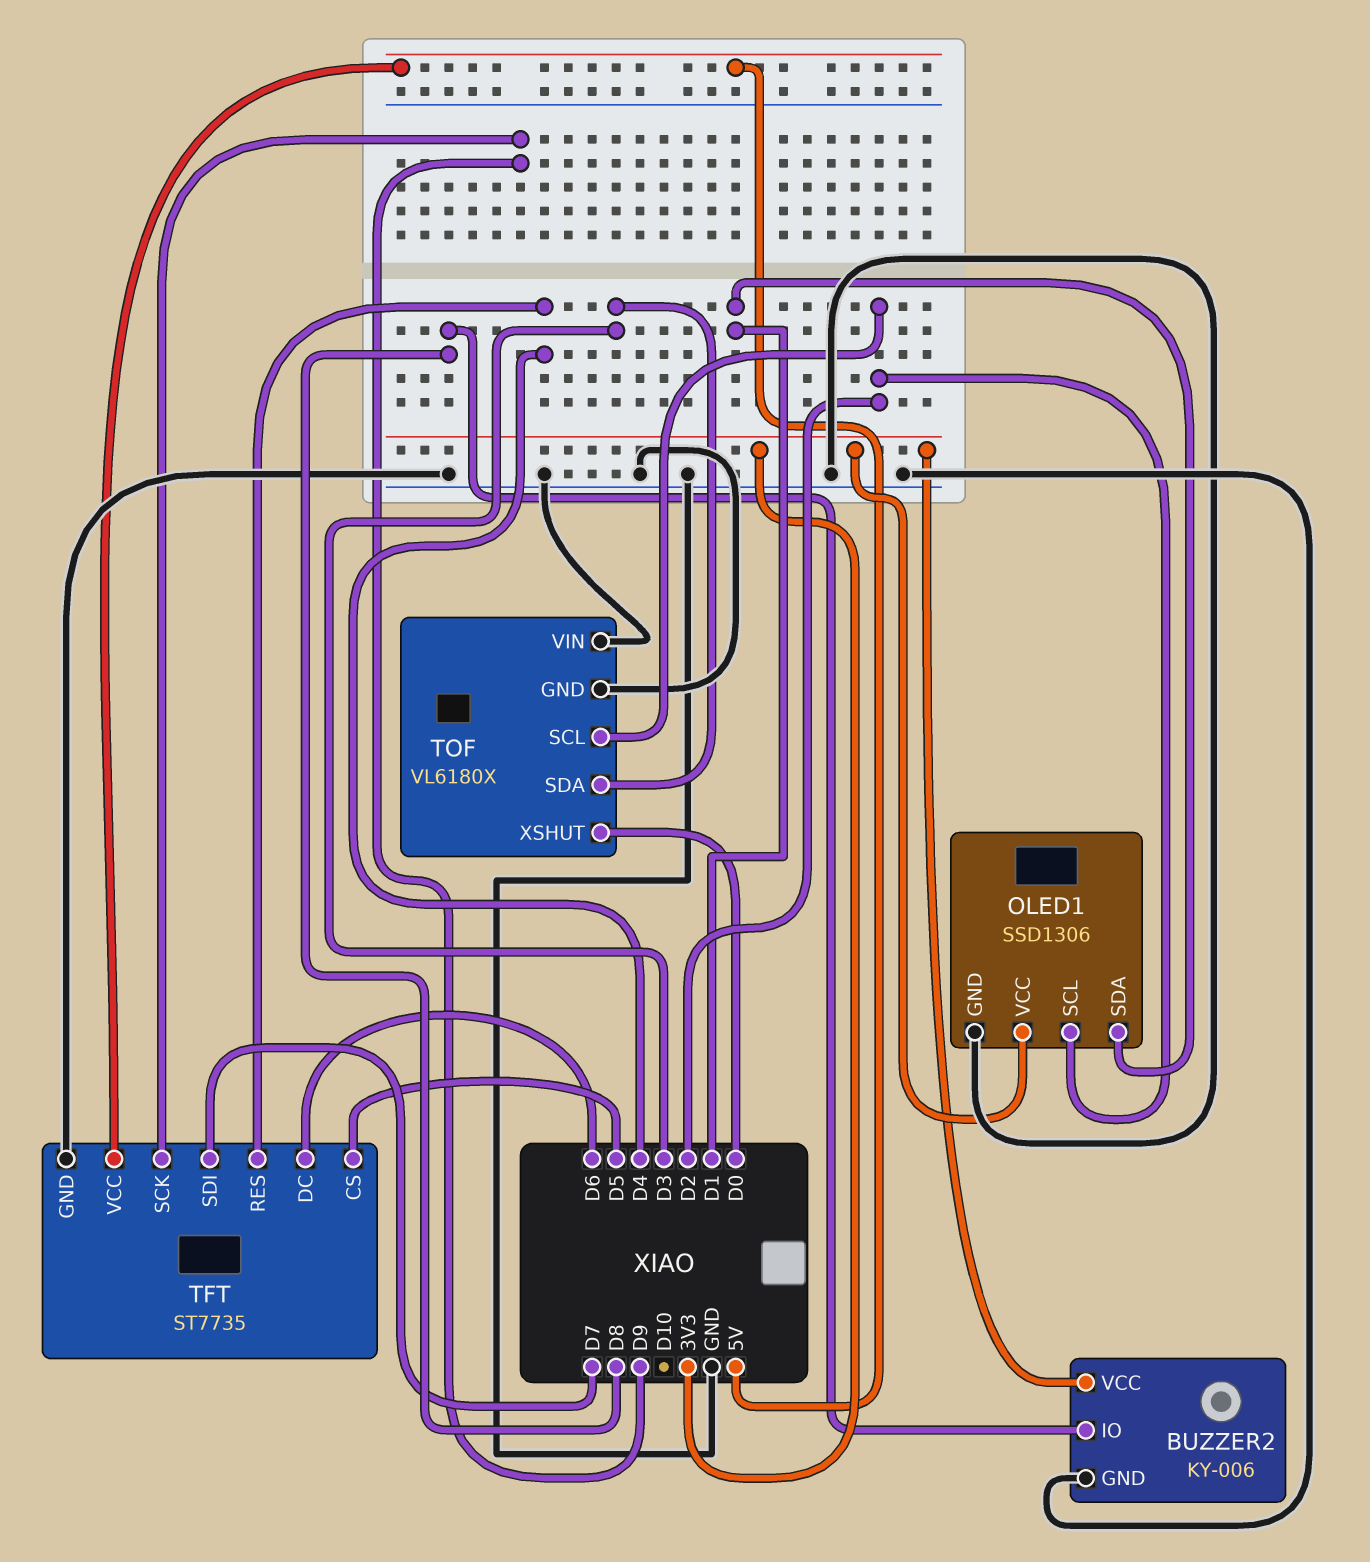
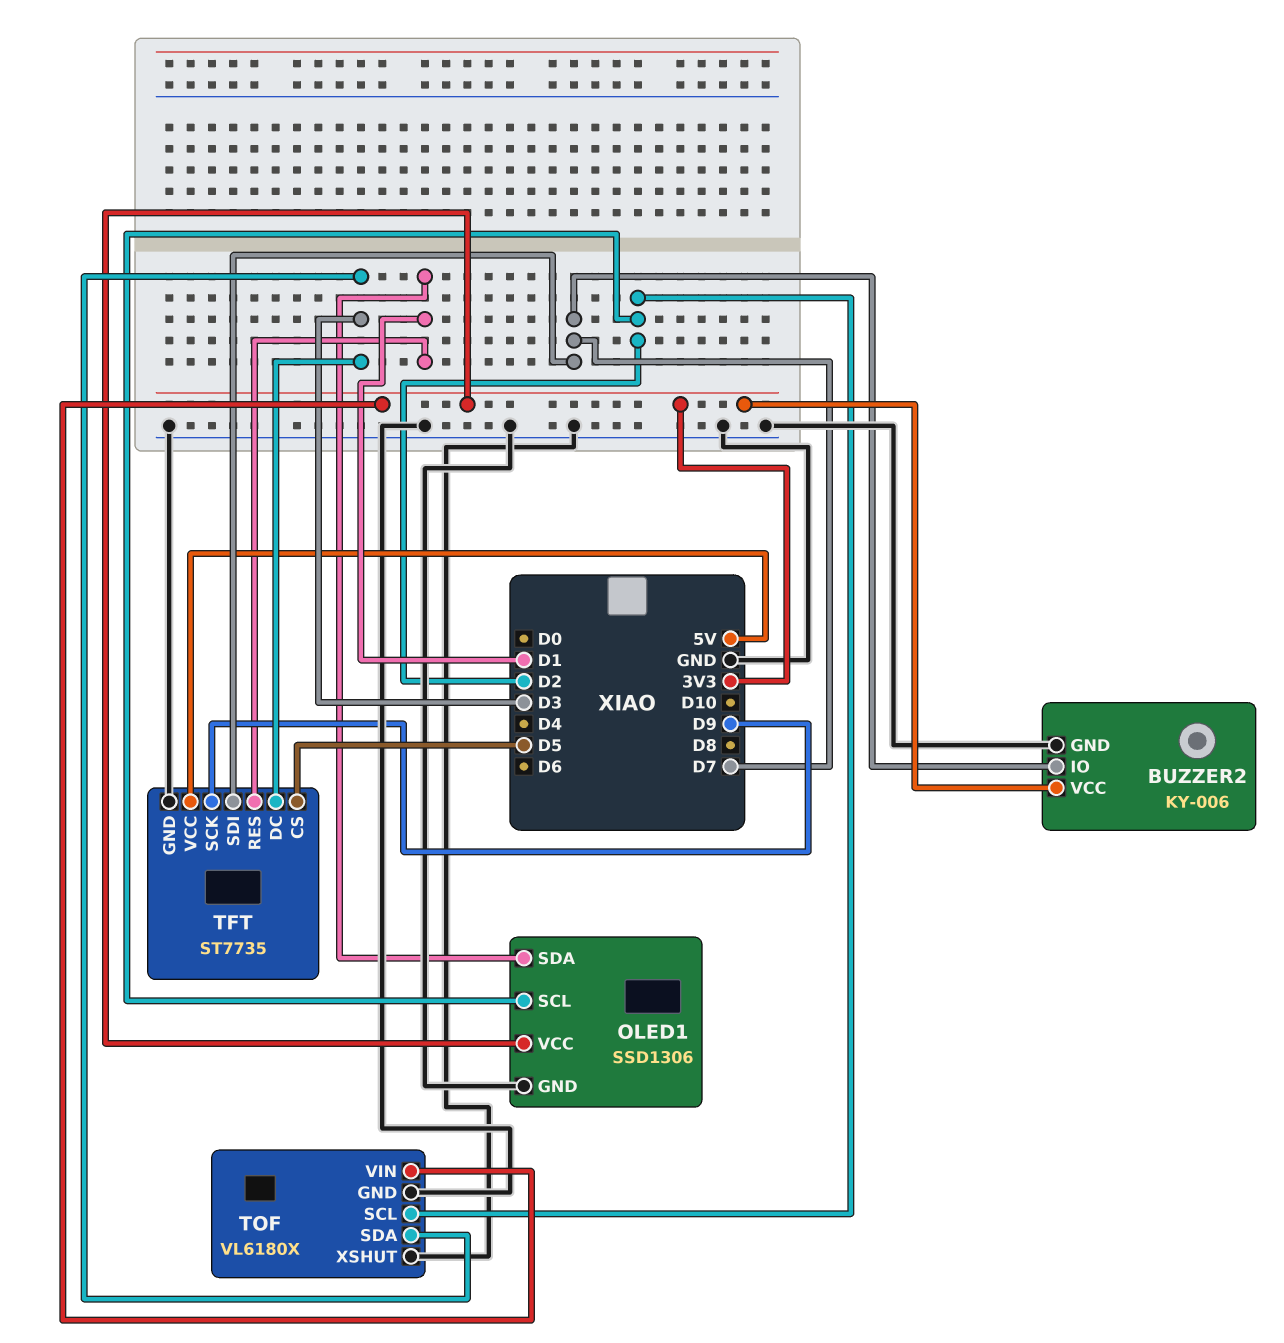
BUZZER2 pin IO: D8 -> D7
TFT pin DC: D6 -> D3
TFT pin RES: D4 -> D1
TOF pin VIN: GND -> 3V3
TOF pin XSHUT: D0 -> GND

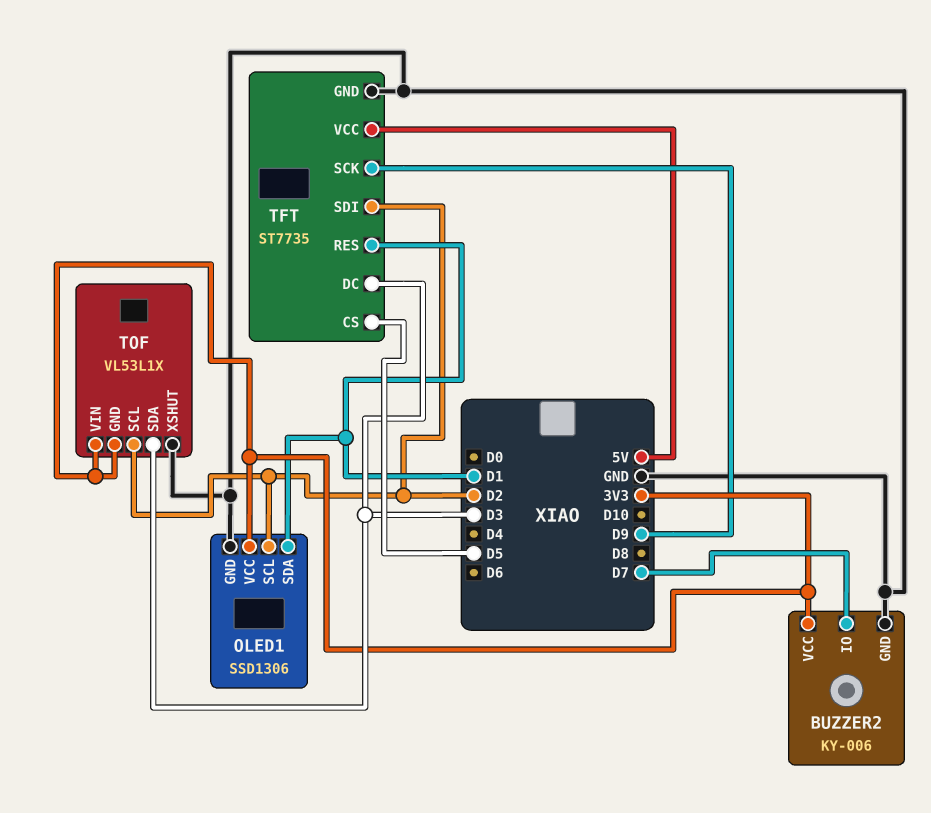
TFT pin SDI: D7 -> D2
TOF: VL6180X -> VL53L1X
TOF pin GND: GND -> 3V3

